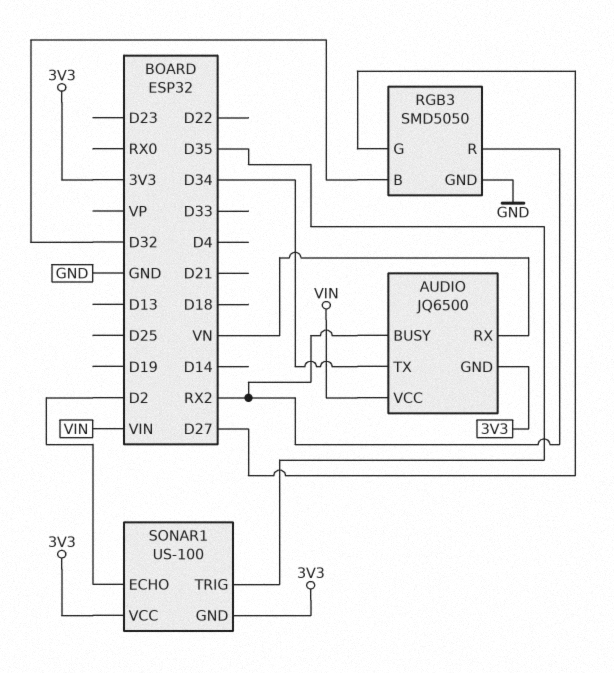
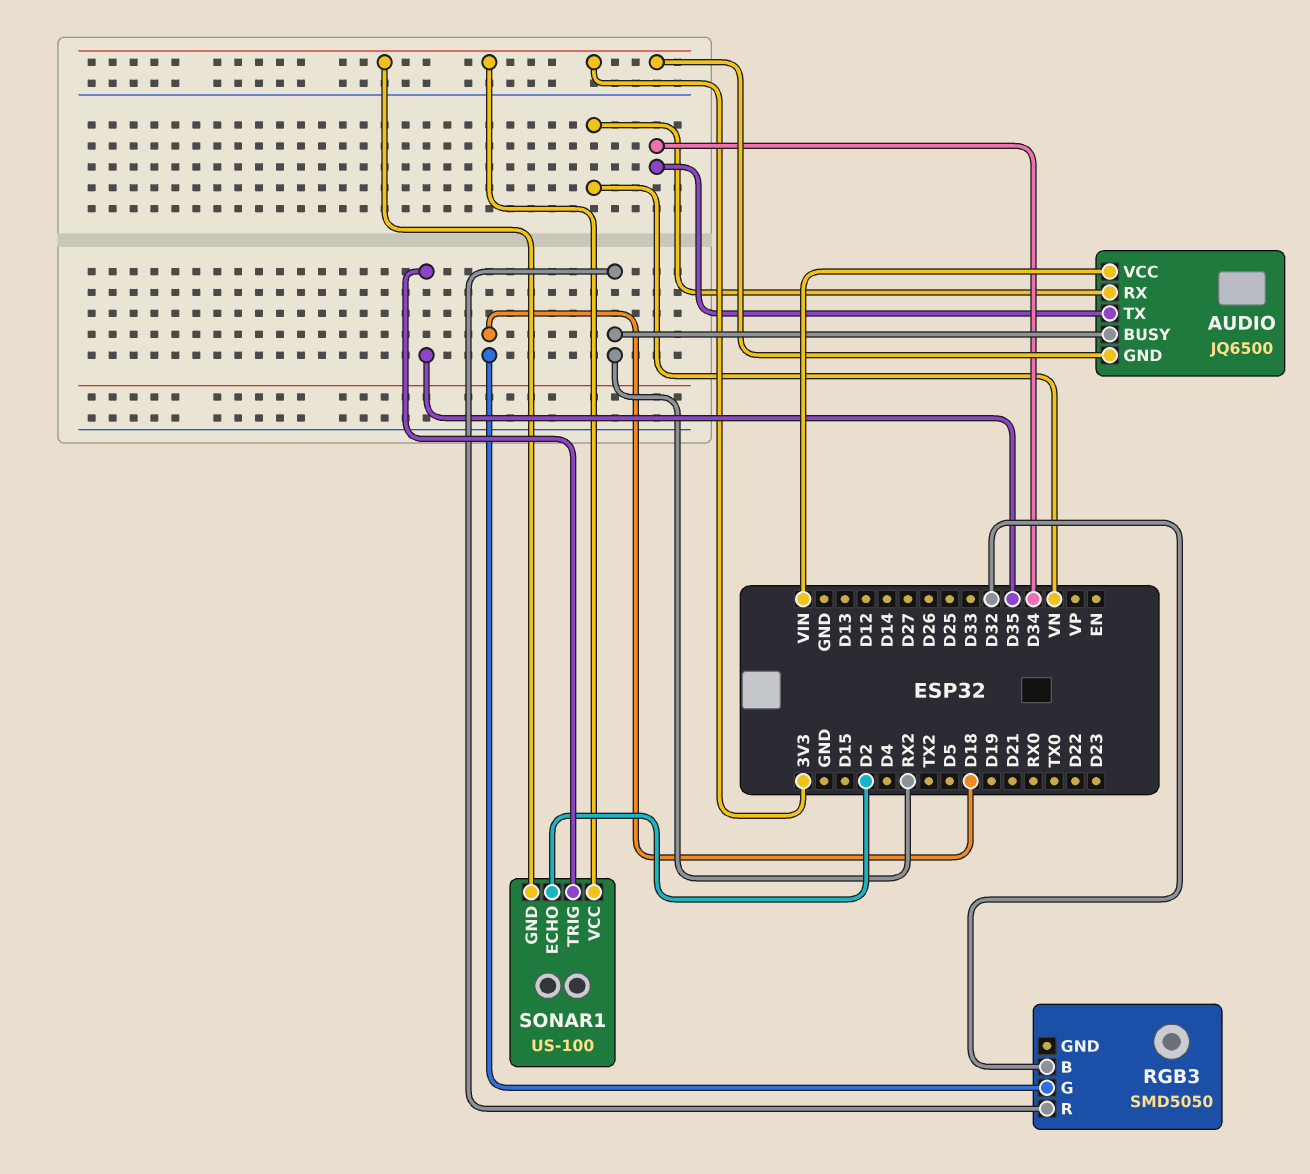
RGB3 pin G: D27 -> D18
RGB3 pin GND: GND -> none

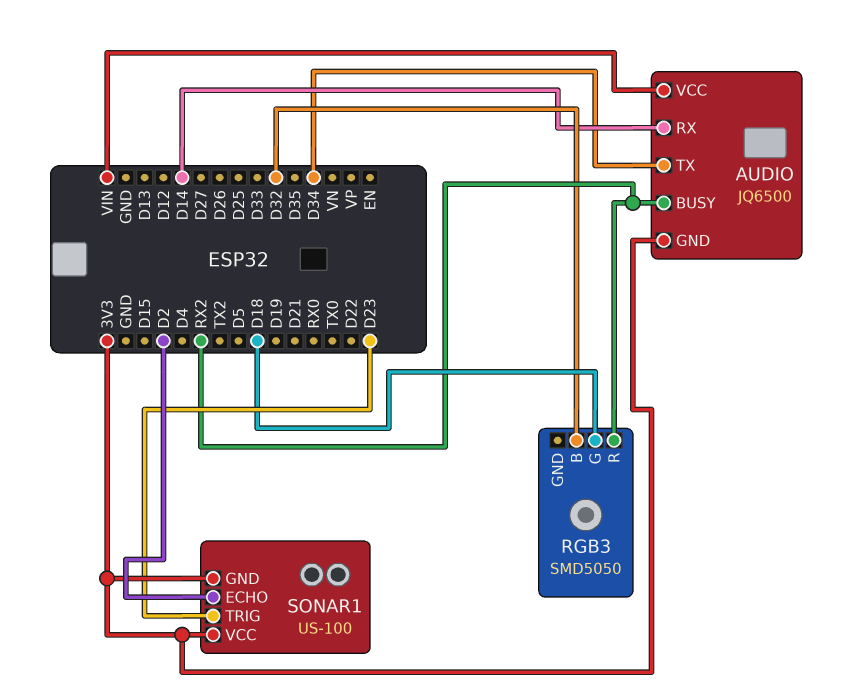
AUDIO pin RX: VN -> D14
SONAR1 pin TRIG: D35 -> D23

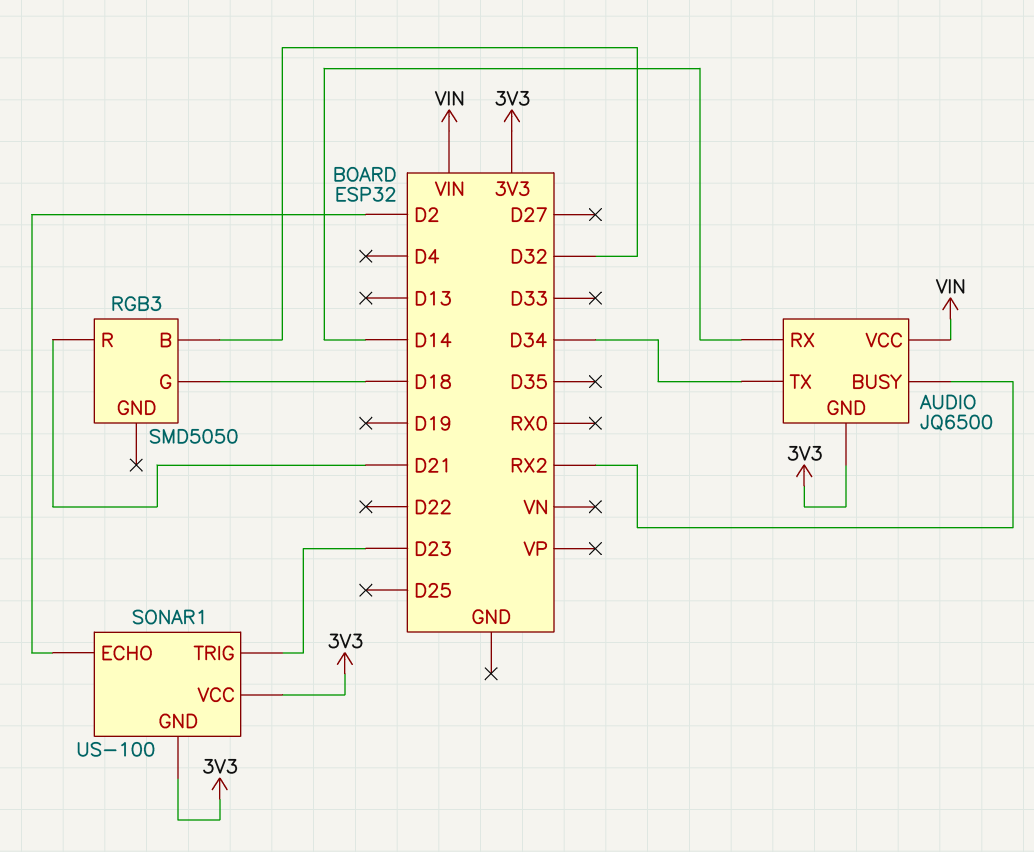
RGB3 pin R: RX2 -> D21

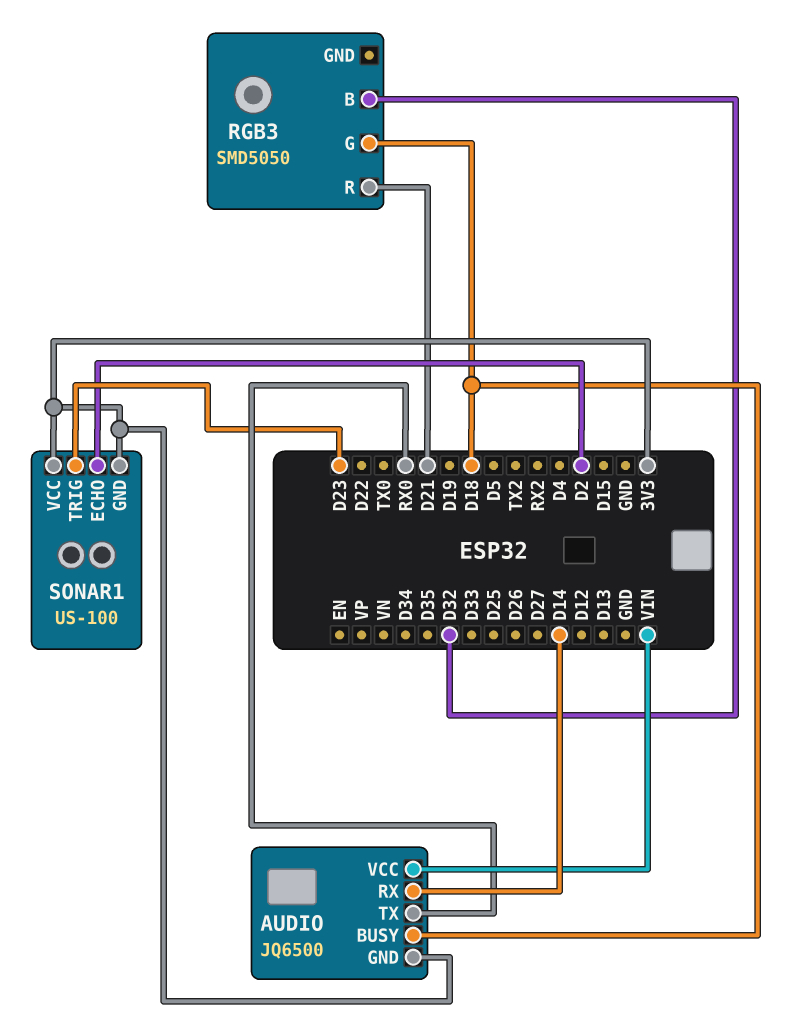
AUDIO pin BUSY: RX2 -> D18
AUDIO pin TX: D34 -> RX0

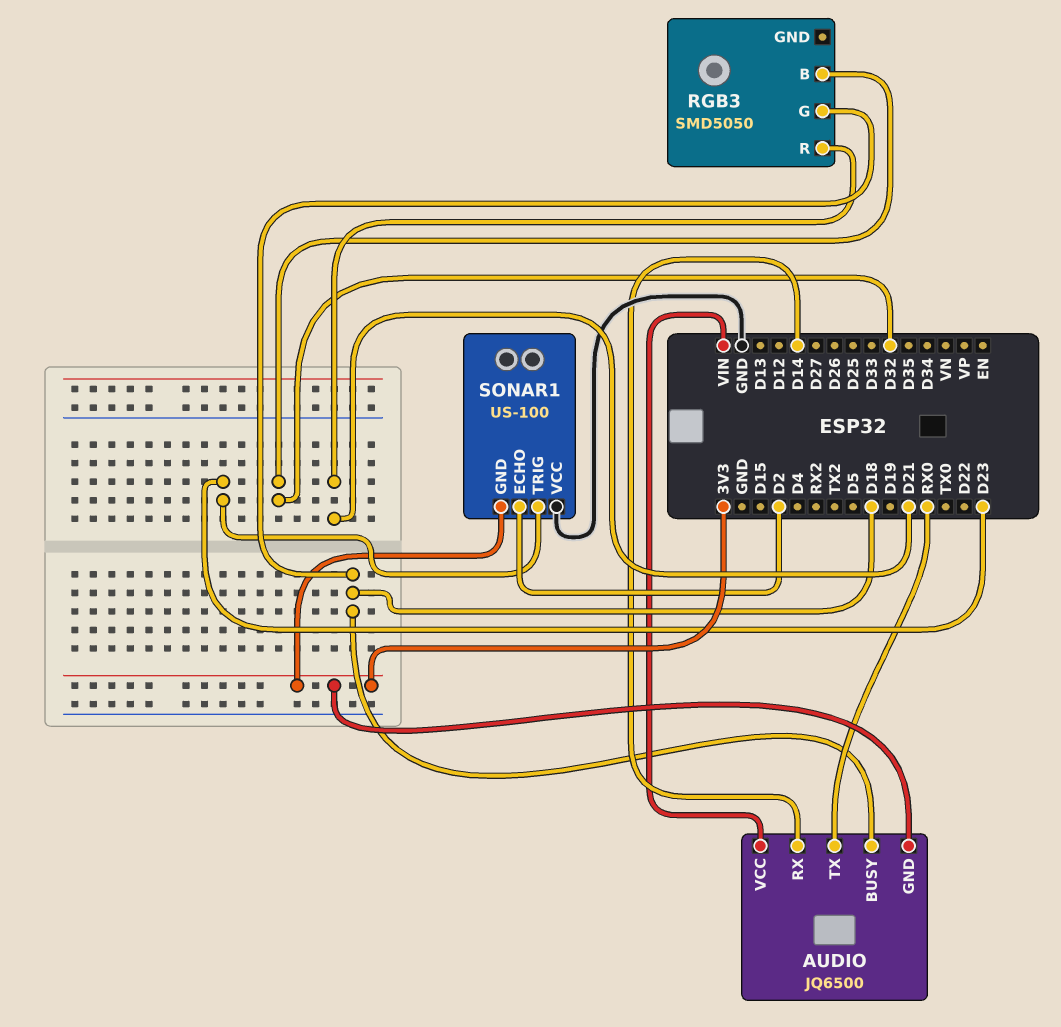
SONAR1 pin VCC: 3V3 -> GND

